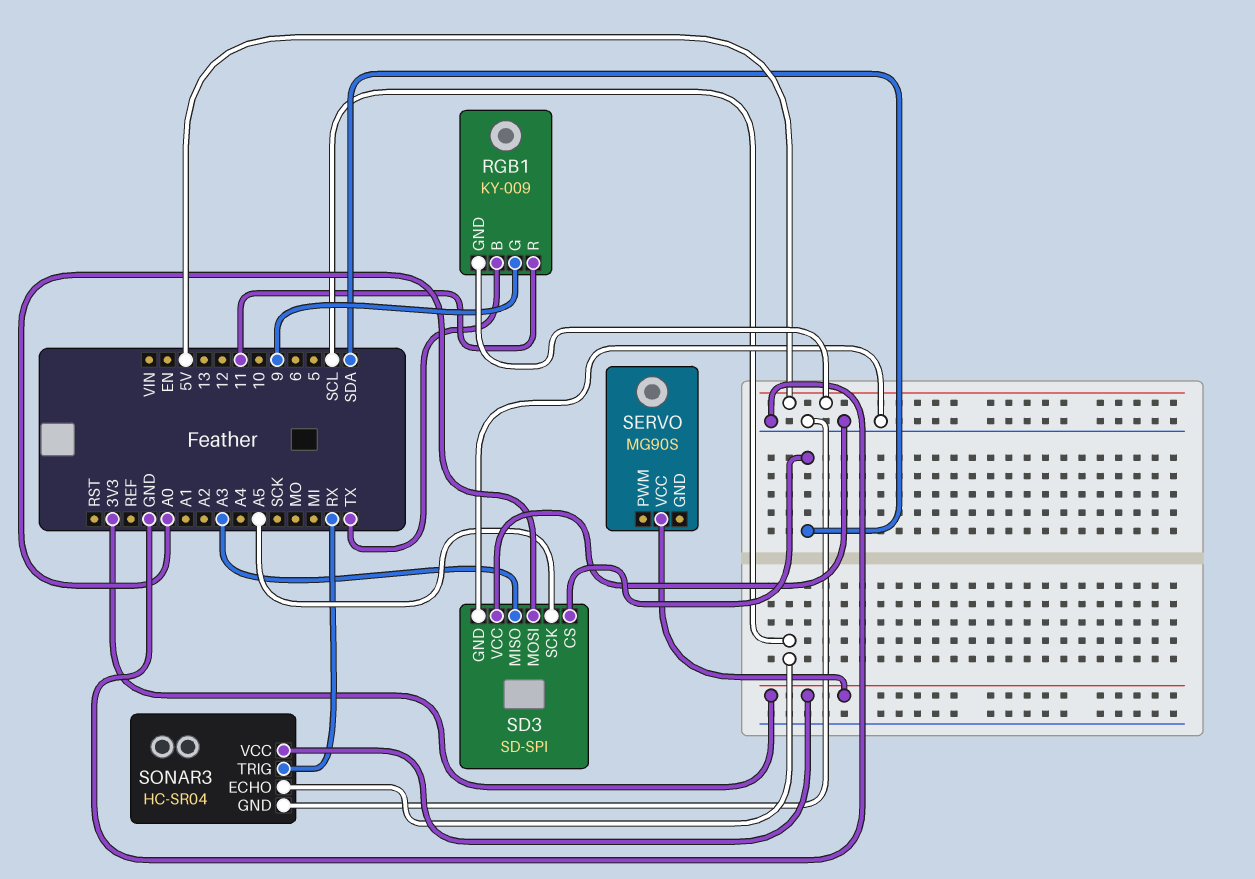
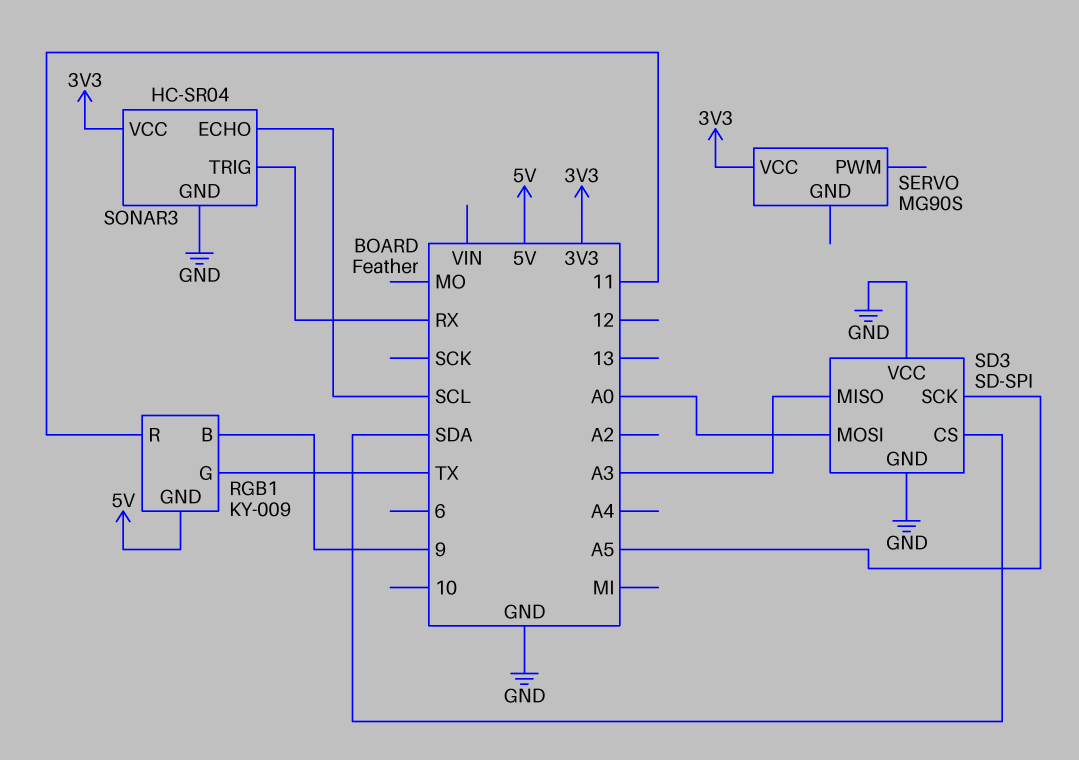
RGB1 pin B: TX -> 9
RGB1 pin G: 9 -> TX

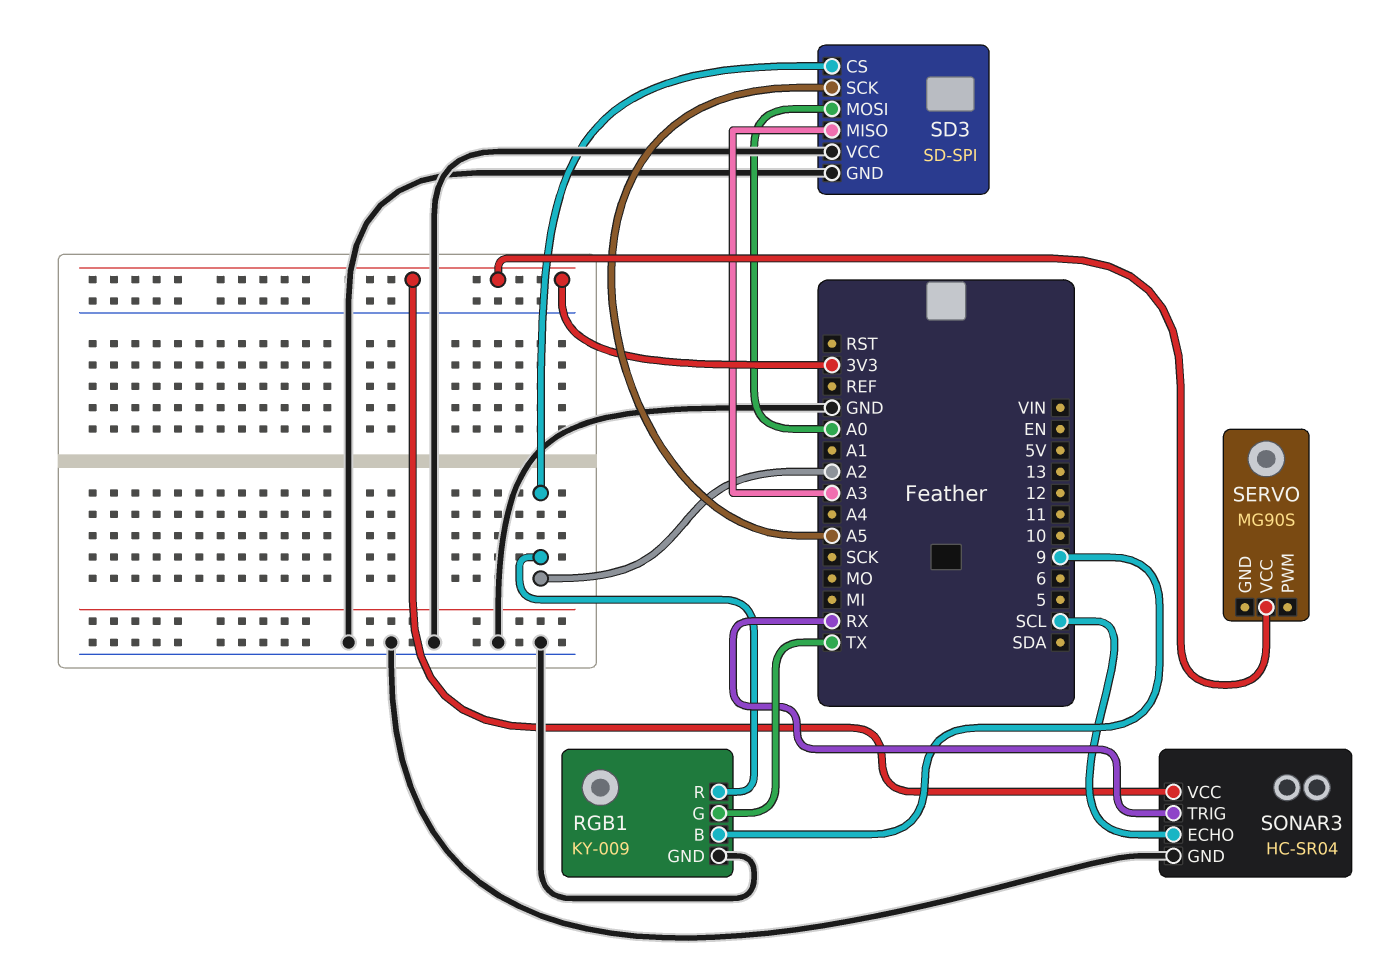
RGB1 pin GND: 5V -> GND
RGB1 pin R: 11 -> A2
SD3 pin CS: SDA -> A2

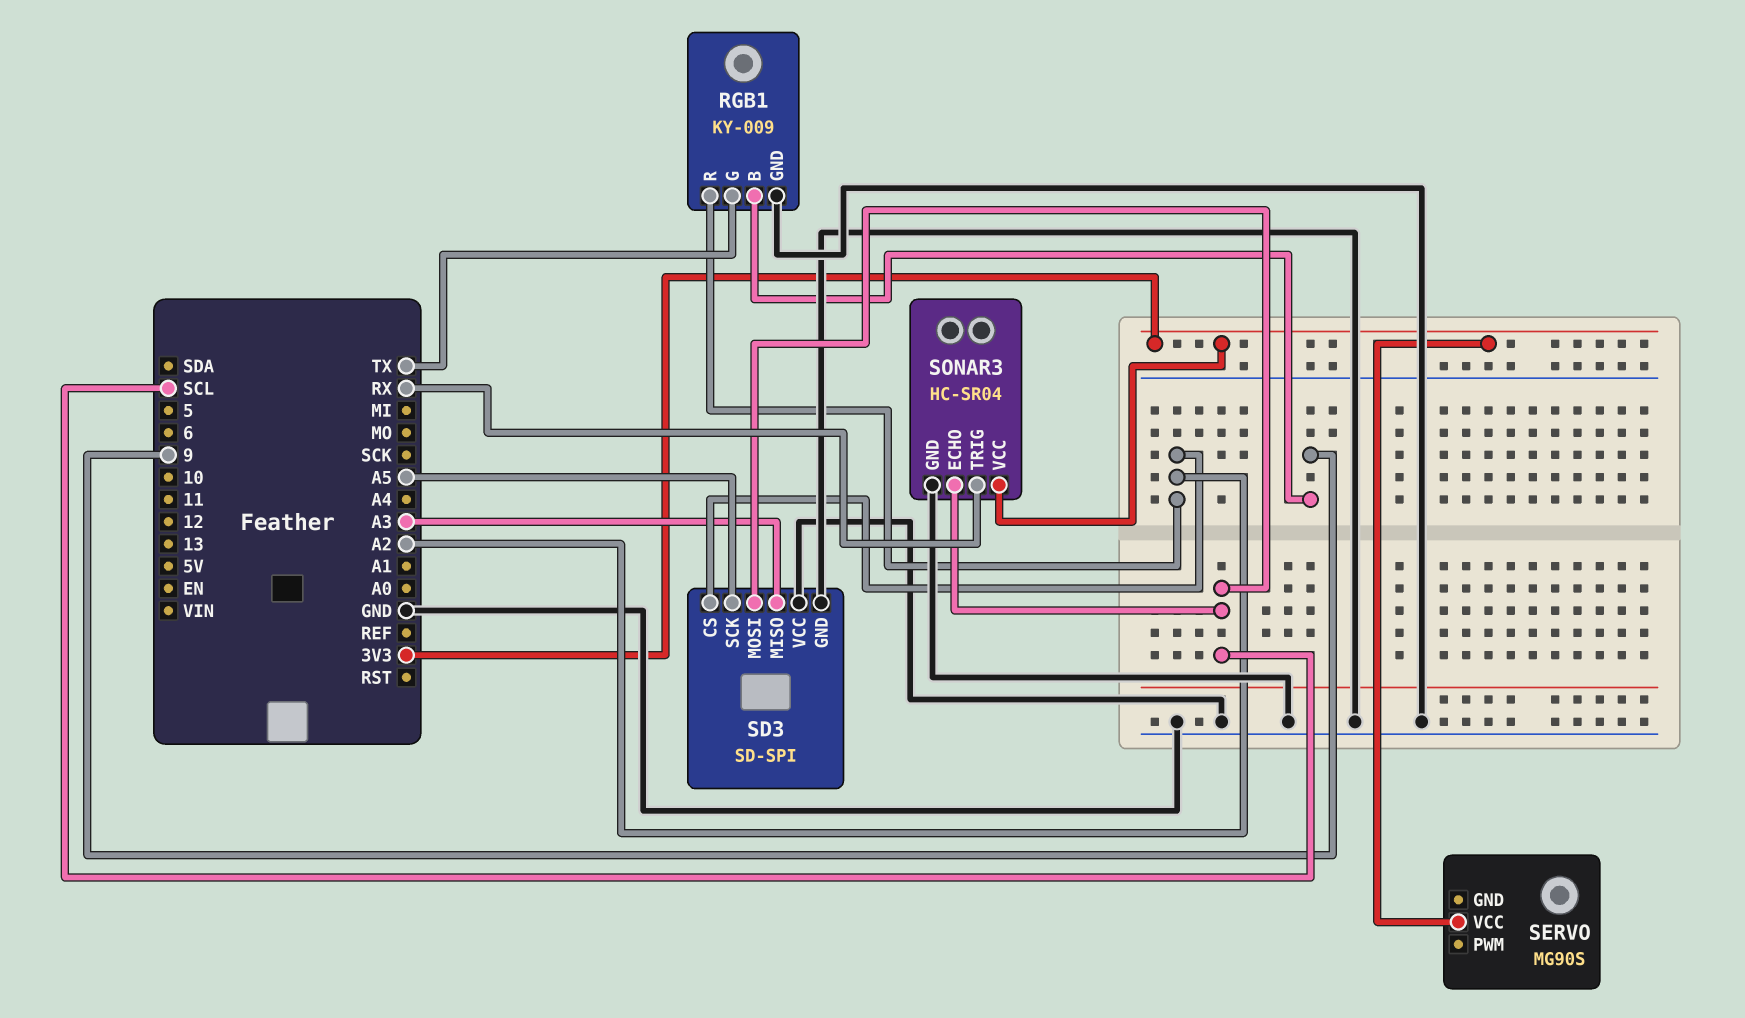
SD3 pin MOSI: A0 -> SCL

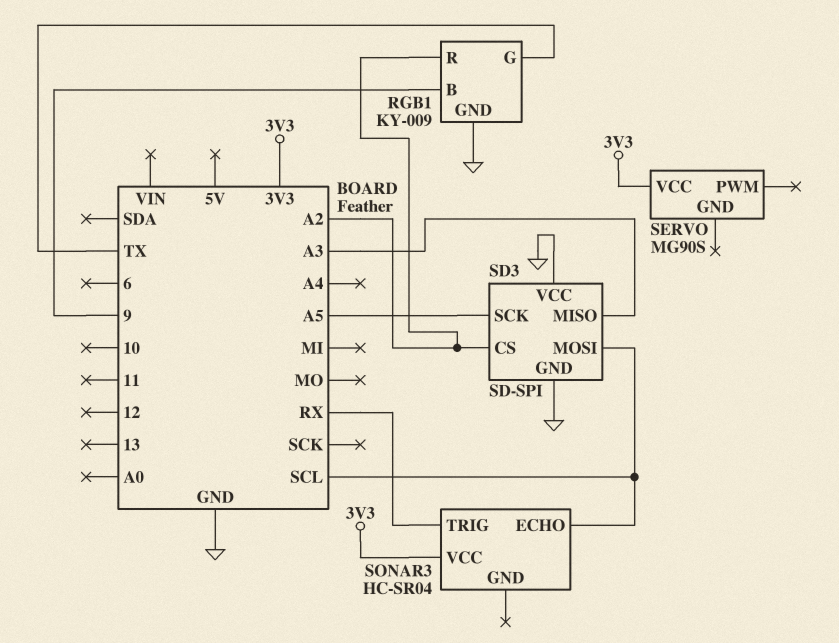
SONAR3 pin GND: GND -> none

